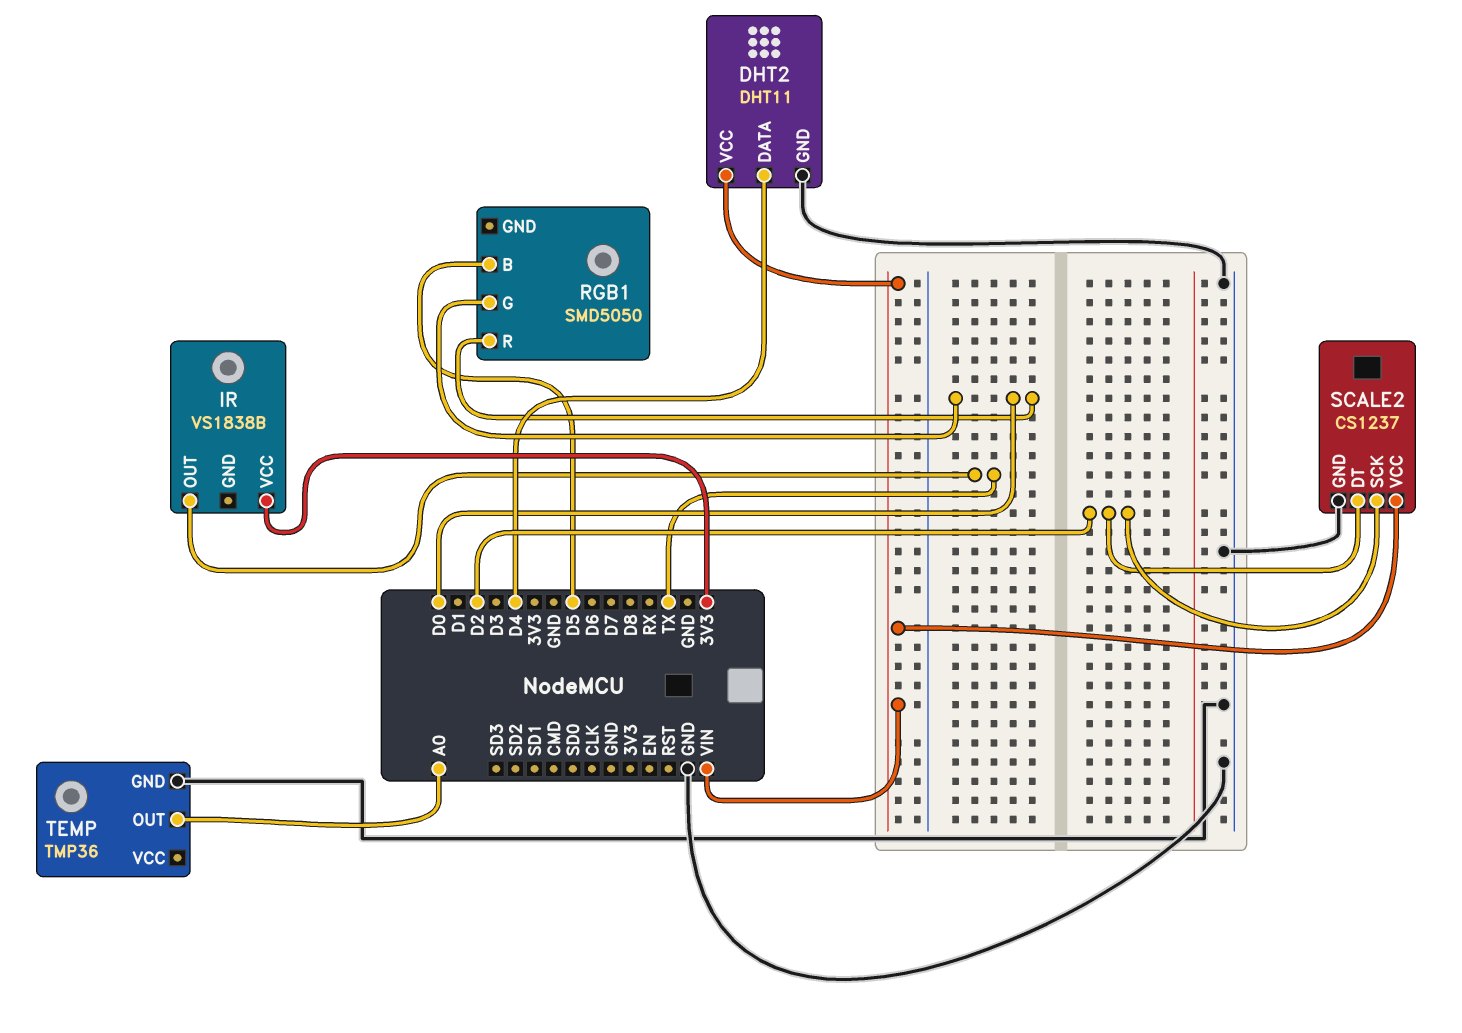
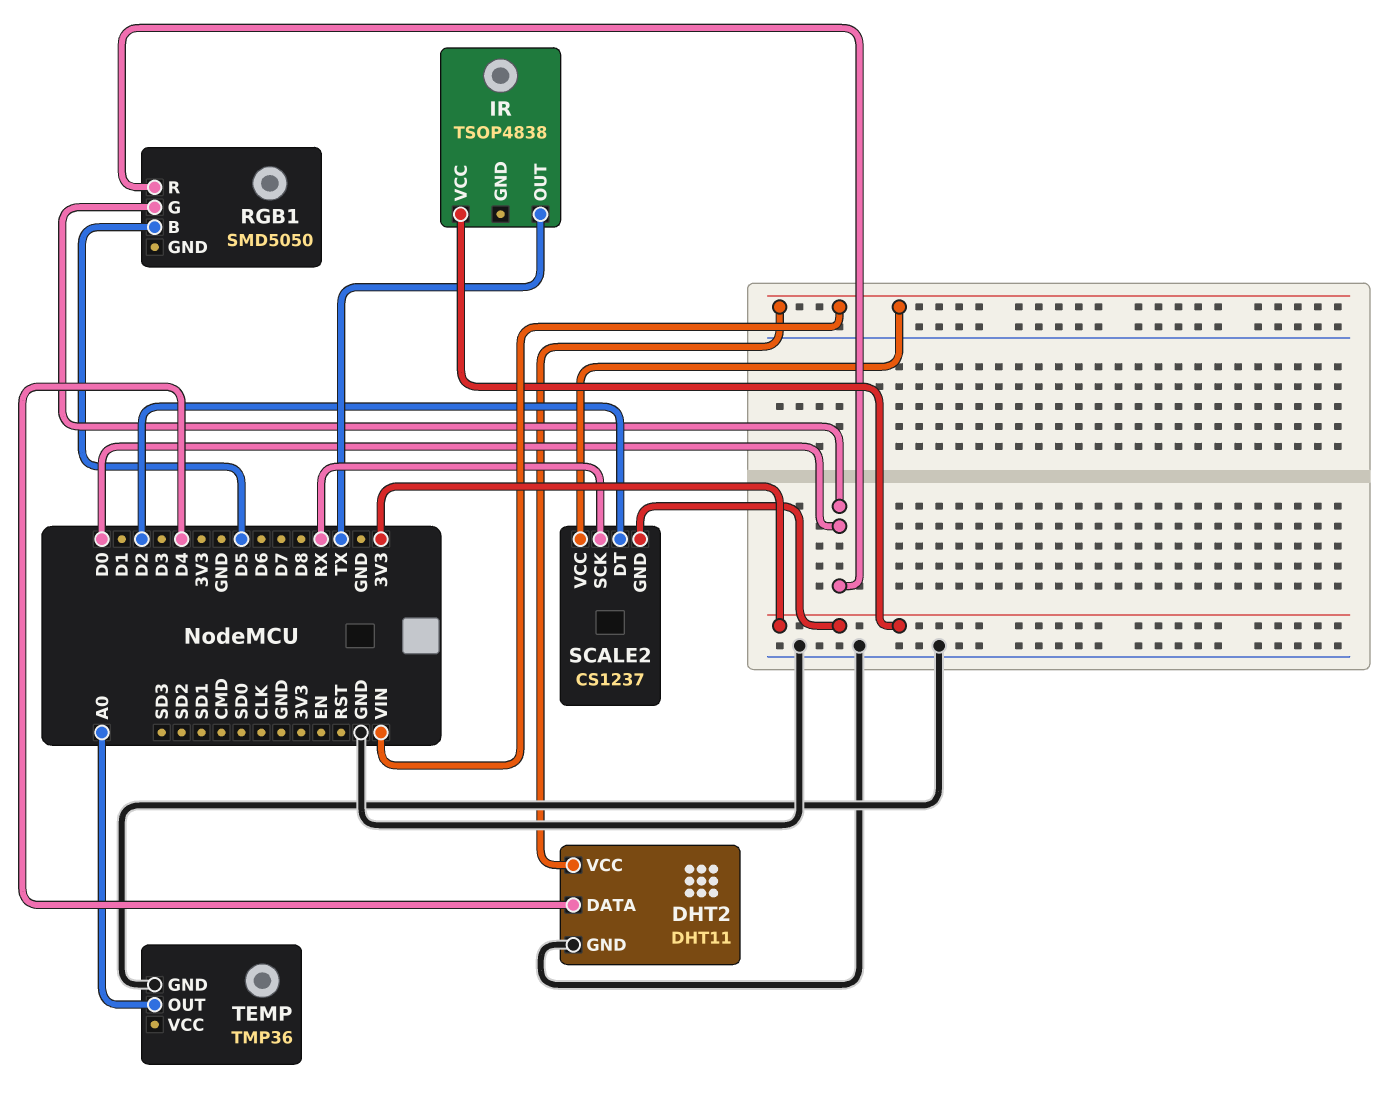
IR: VS1838B -> TSOP4838
SCALE2 pin GND: GND -> 3V3
SCALE2 pin SCK: D2 -> RX

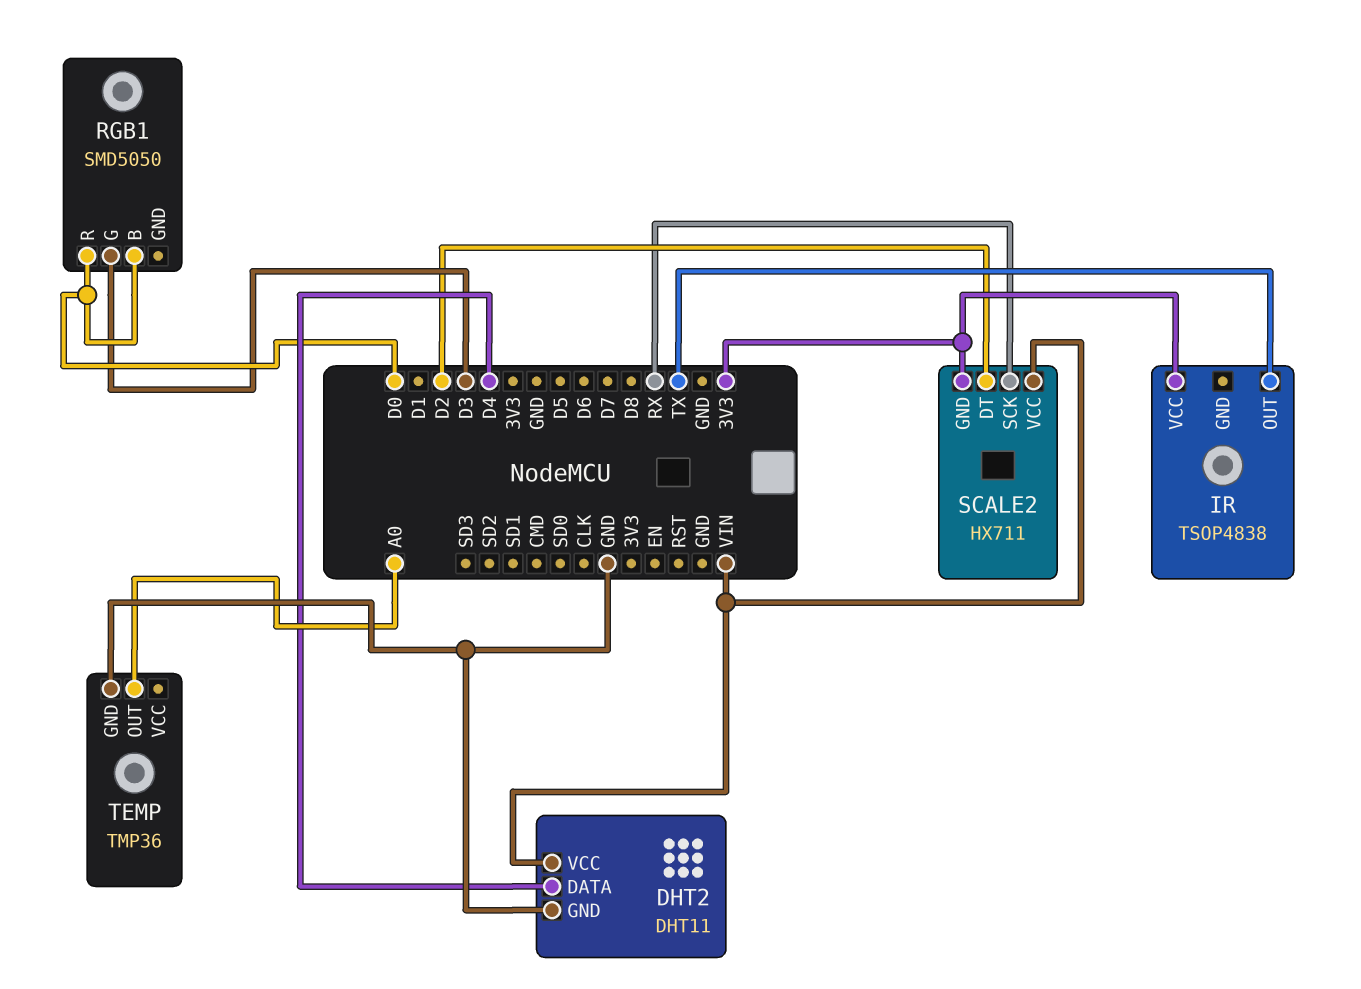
RGB1 pin B: D5 -> D0
RGB1 pin G: D0 -> D3
SCALE2: CS1237 -> HX711

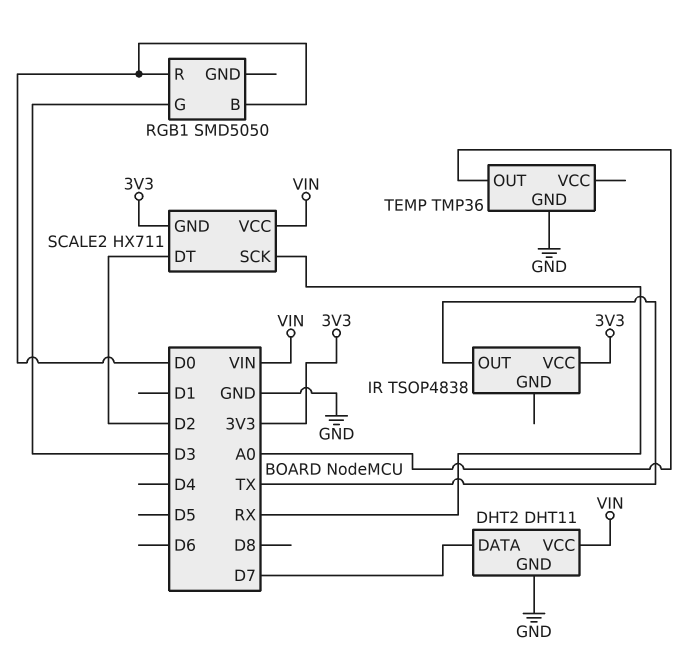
DHT2 pin DATA: D4 -> D7

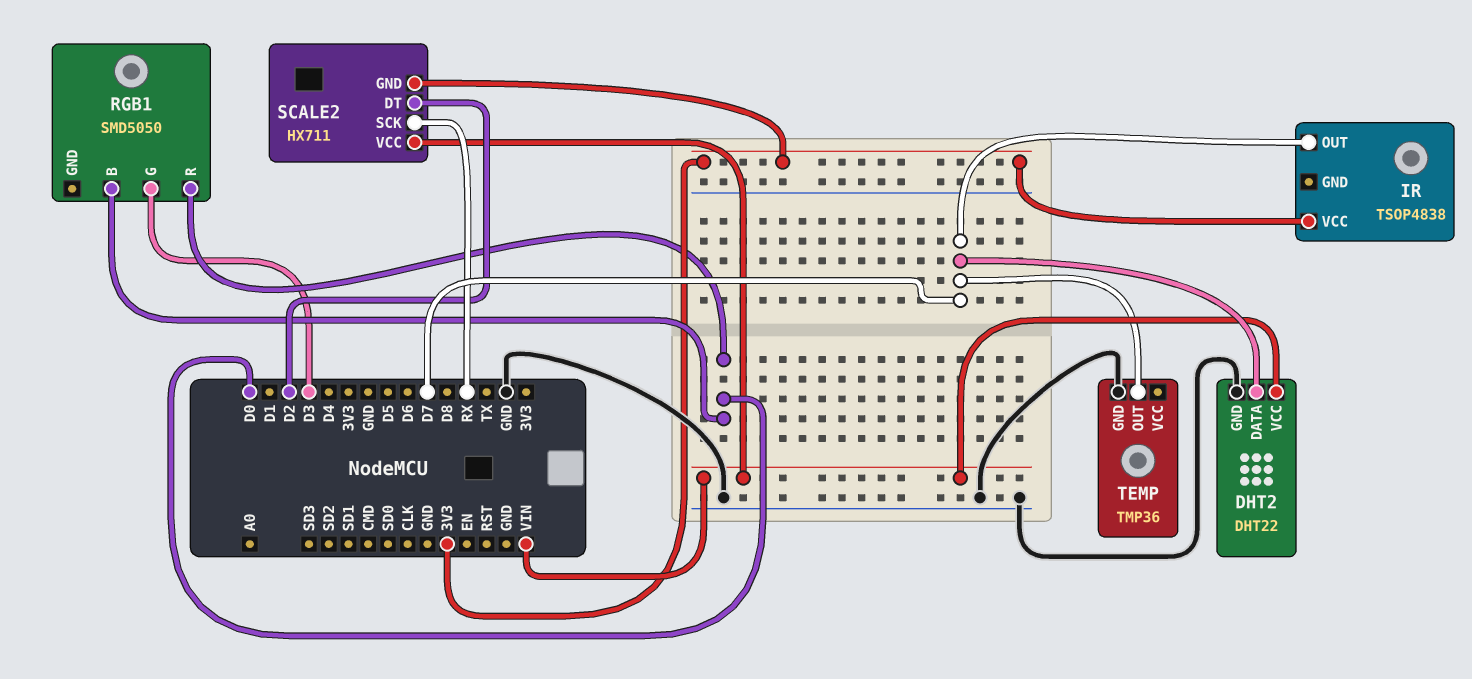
DHT2: DHT11 -> DHT22
IR pin OUT: TX -> D7
TEMP pin OUT: A0 -> D7

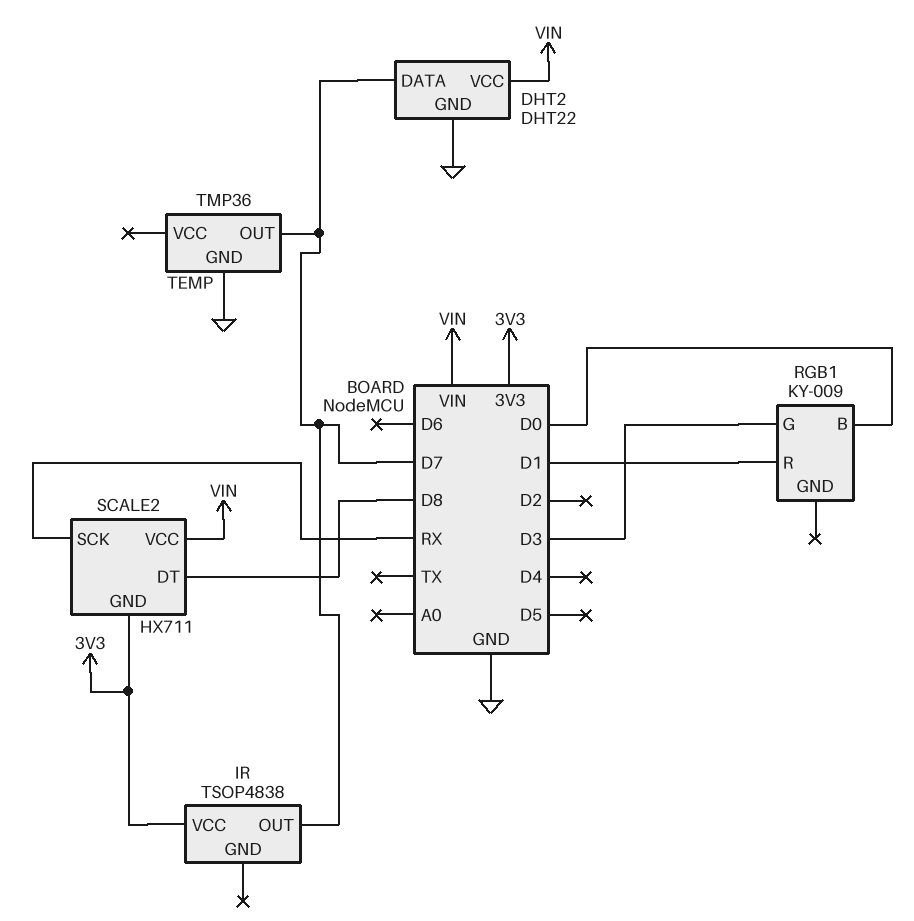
RGB1: SMD5050 -> KY-009
RGB1 pin R: D0 -> D1
SCALE2 pin DT: D2 -> D8

